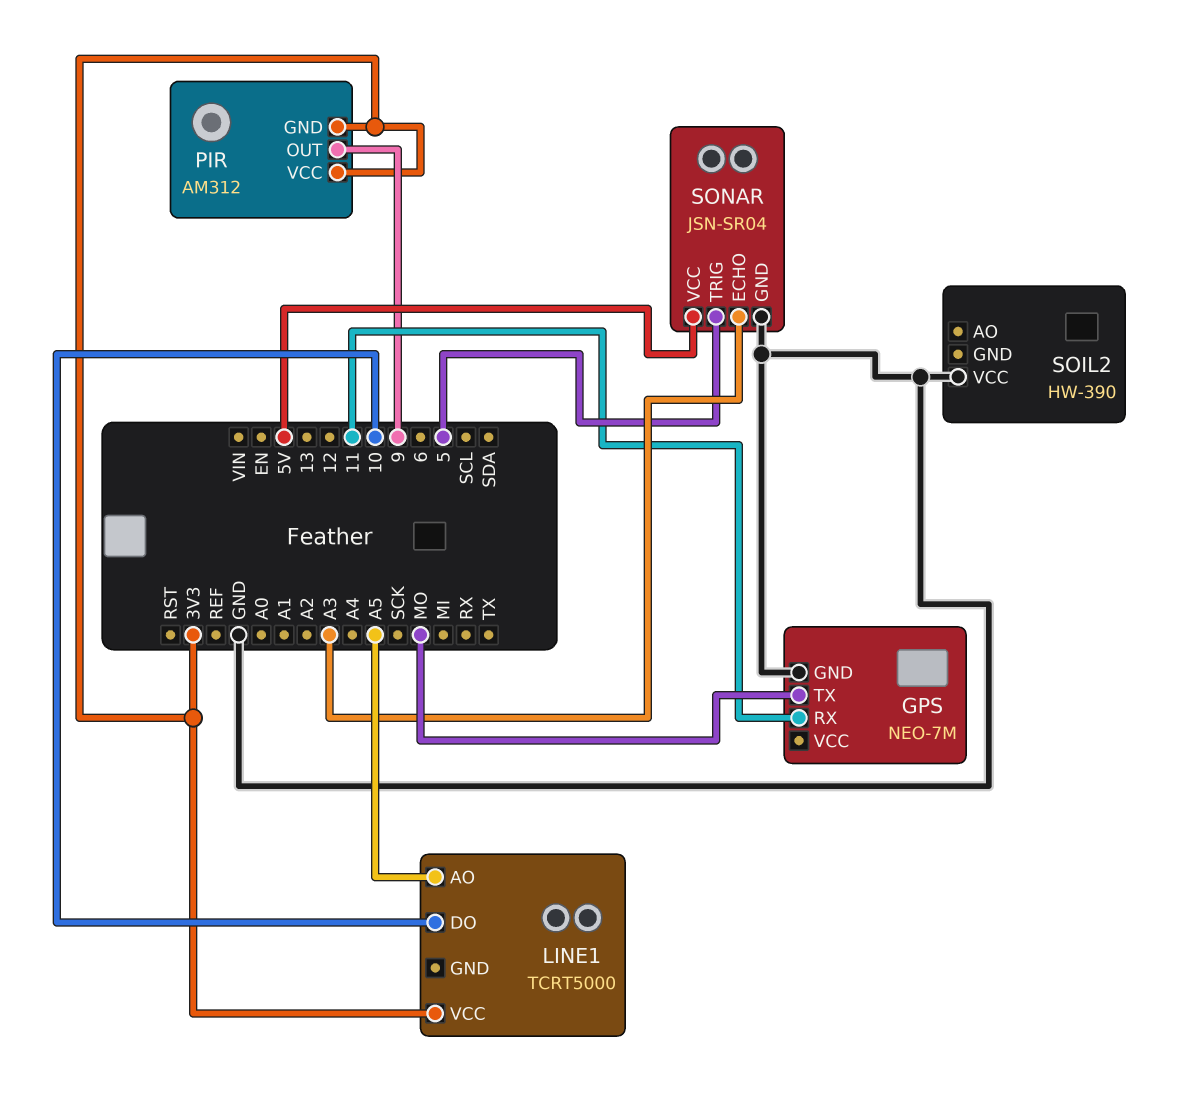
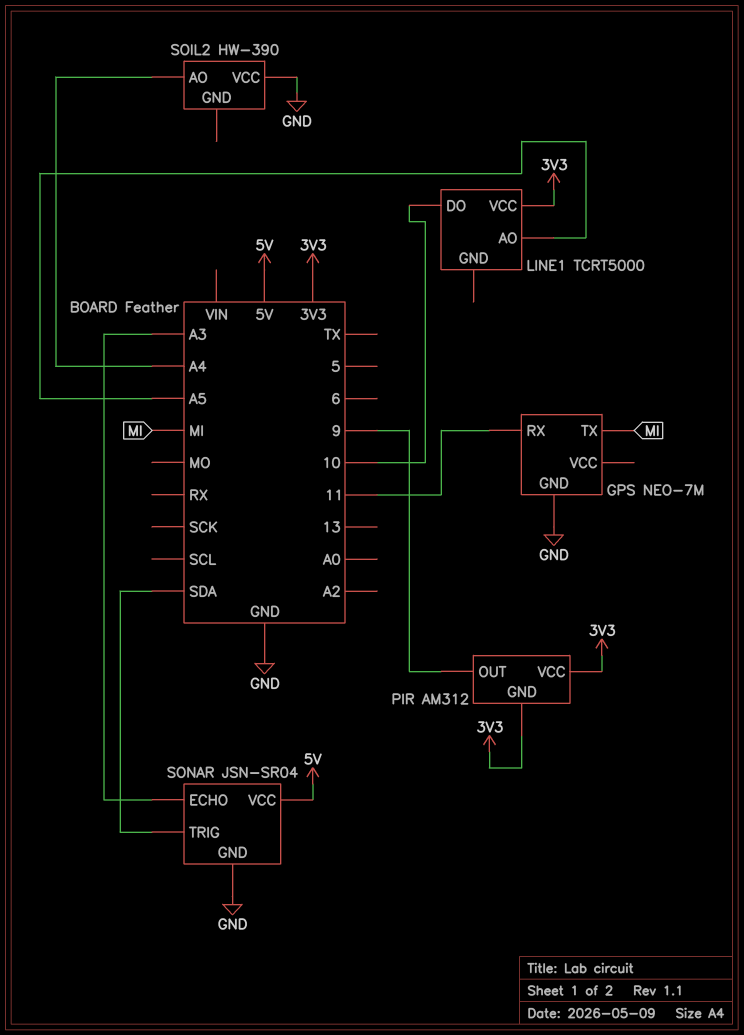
GPS pin TX: MO -> MI
SOIL2 pin AO: none -> A4
SONAR pin TRIG: 5 -> SDA

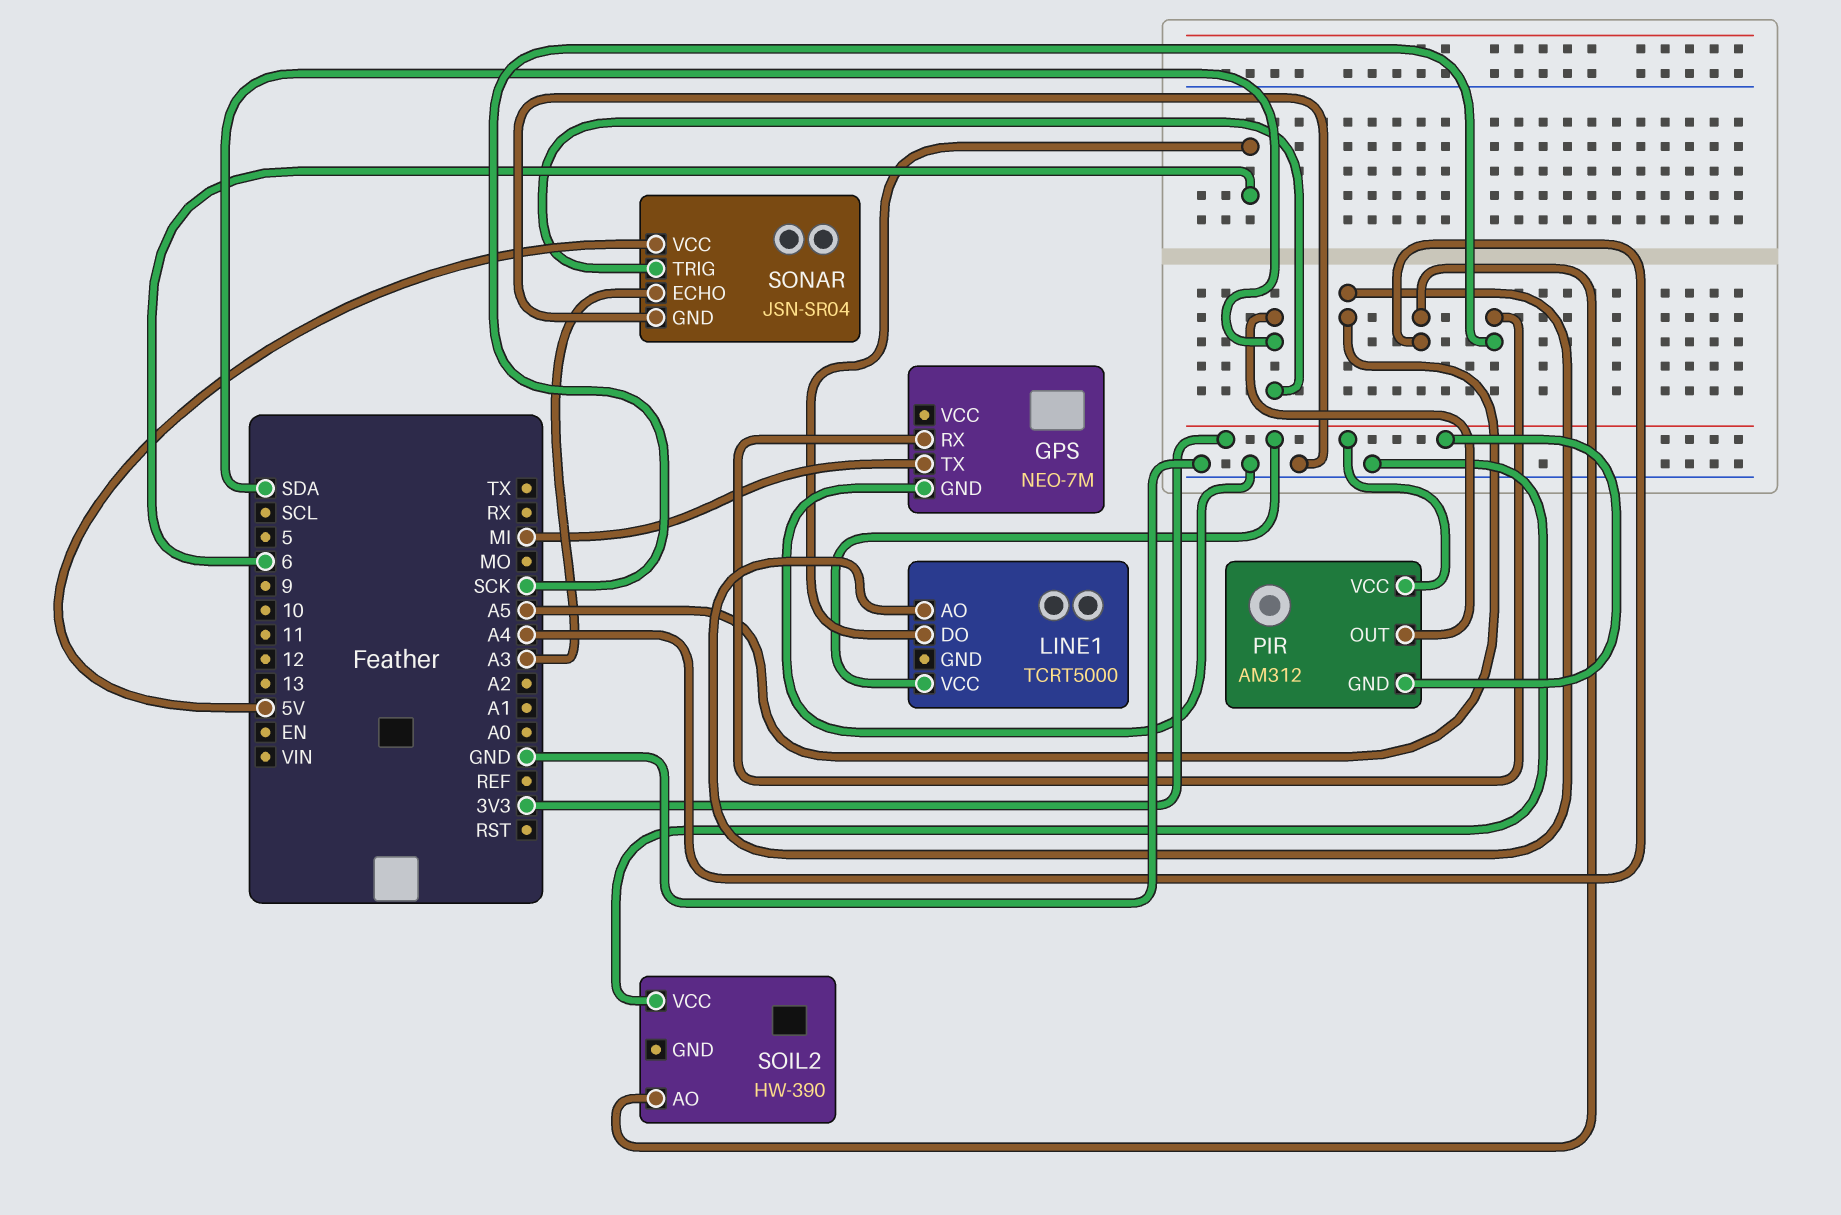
GPS pin RX: 11 -> SCK
LINE1 pin DO: 10 -> 6
PIR pin OUT: 9 -> SDA

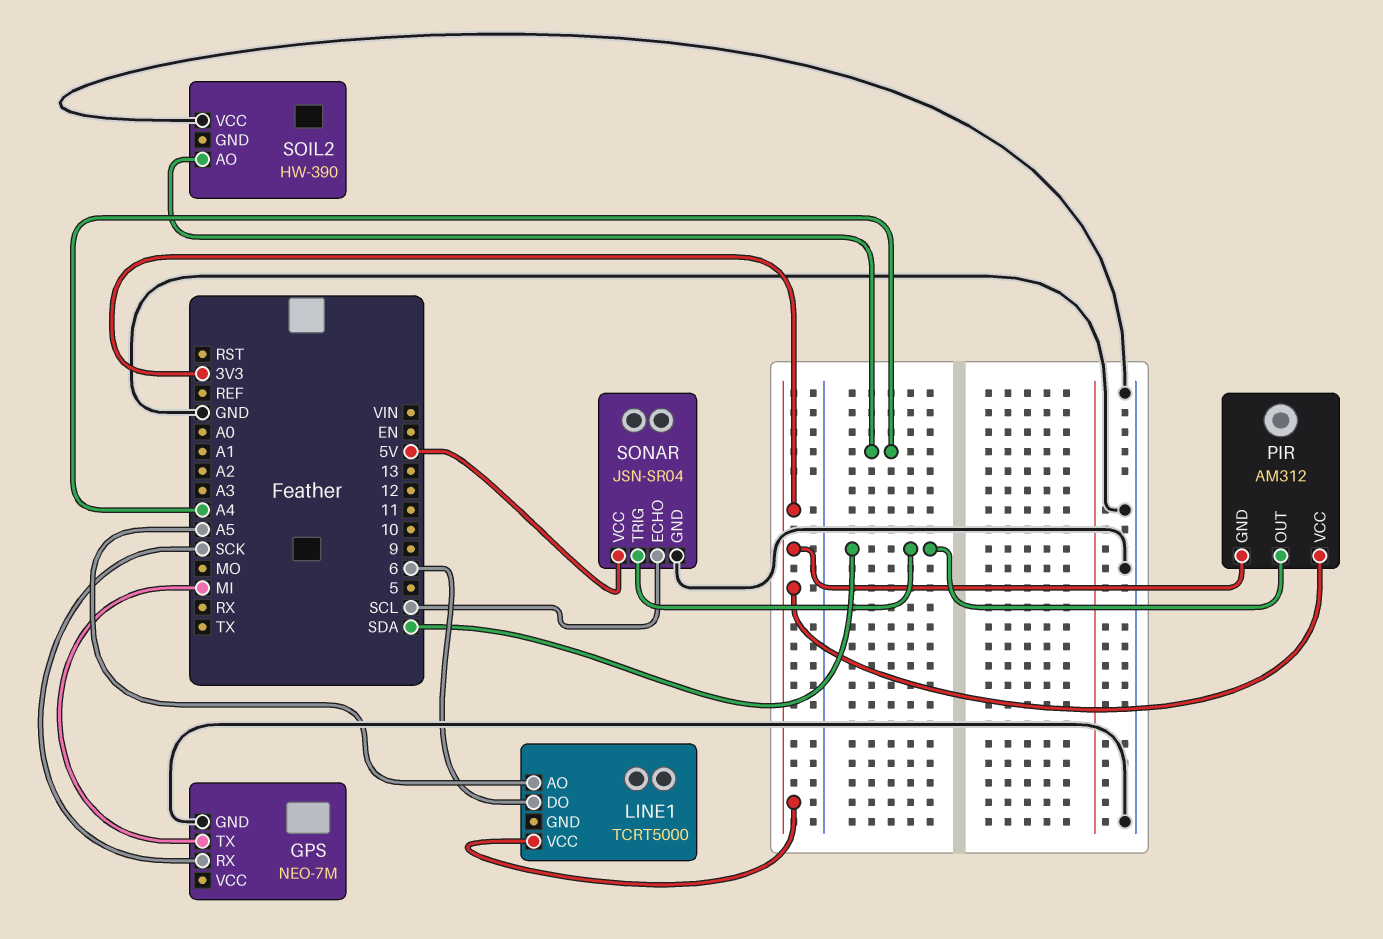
SONAR pin ECHO: A3 -> SCL

